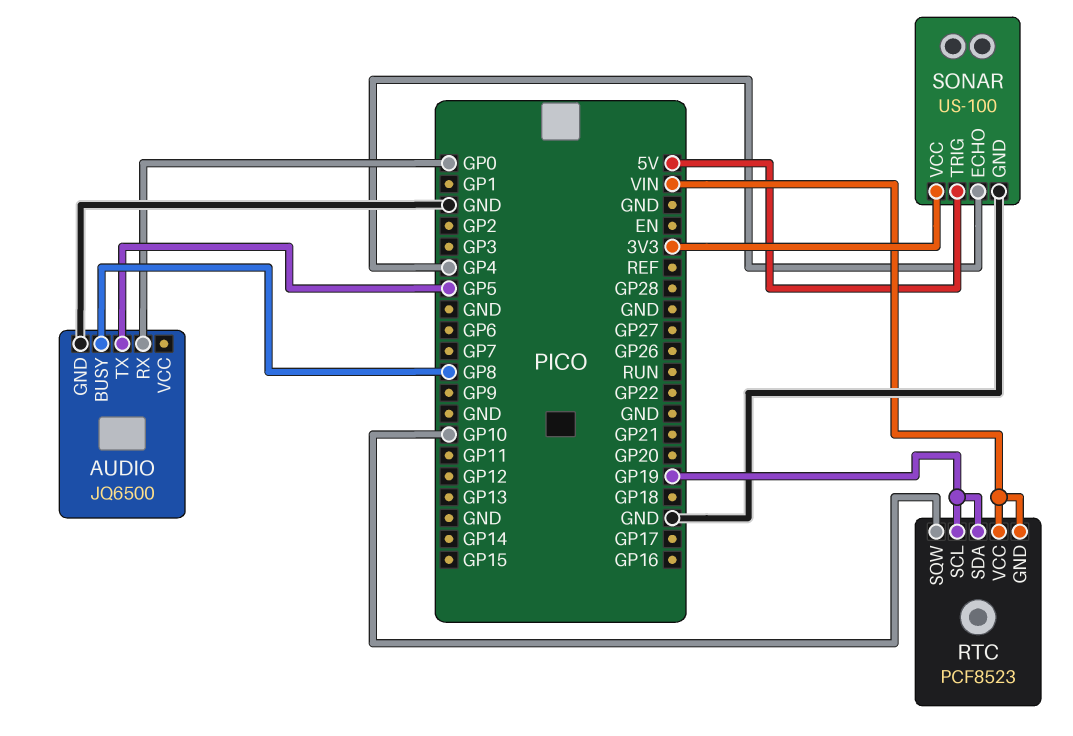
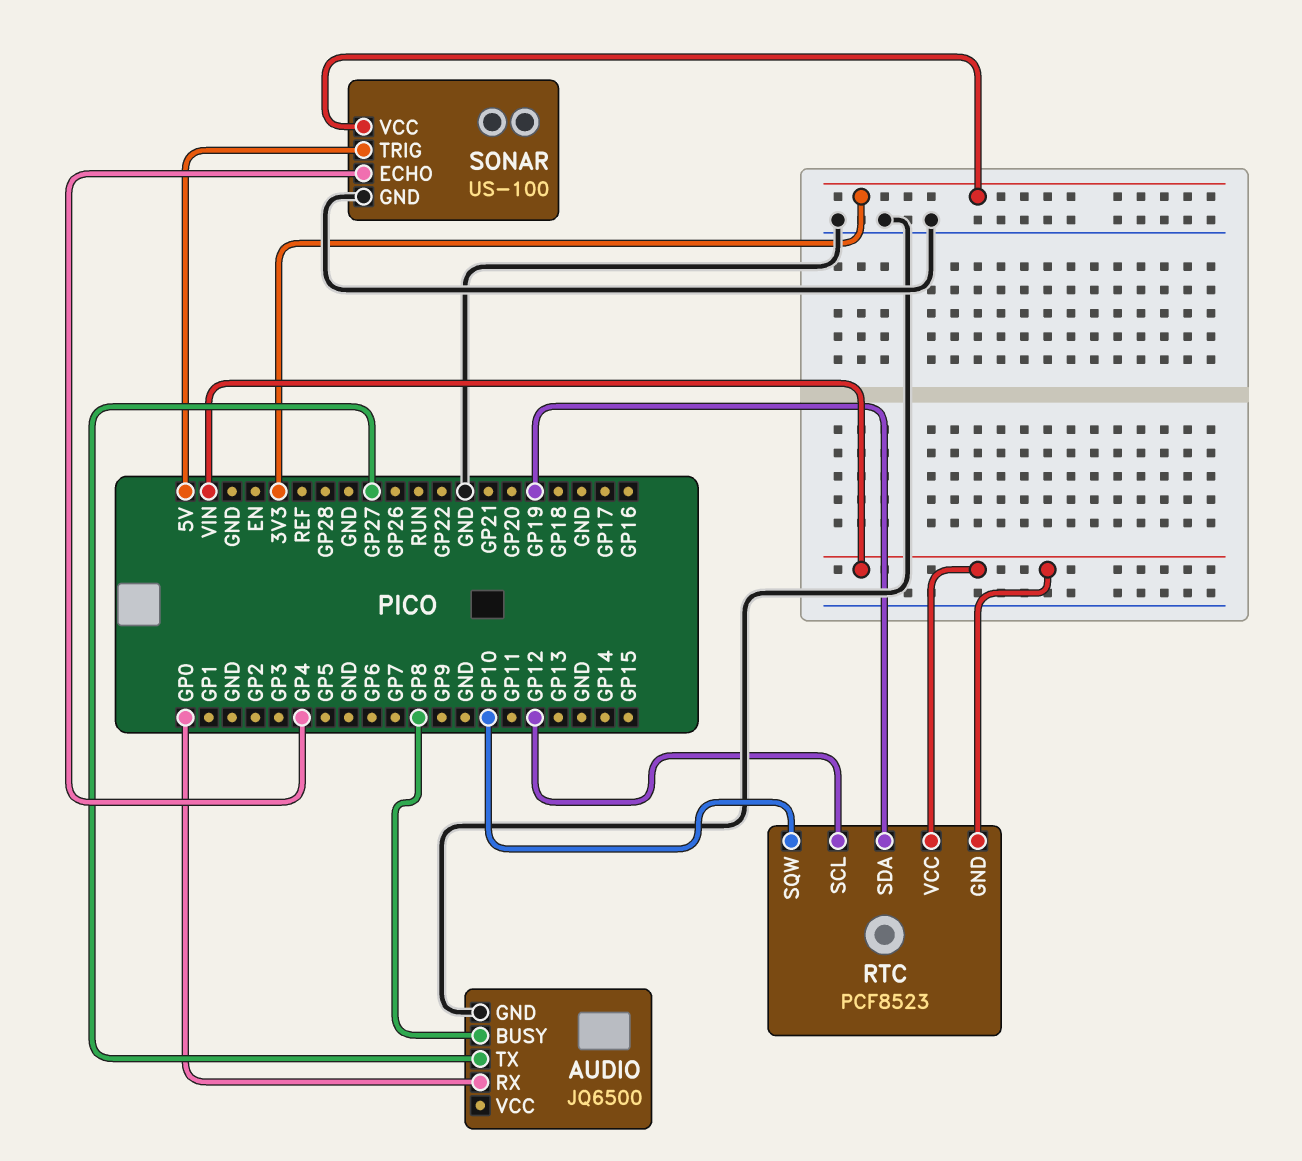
AUDIO pin TX: GP5 -> GP27
RTC pin SCL: GP19 -> GP12

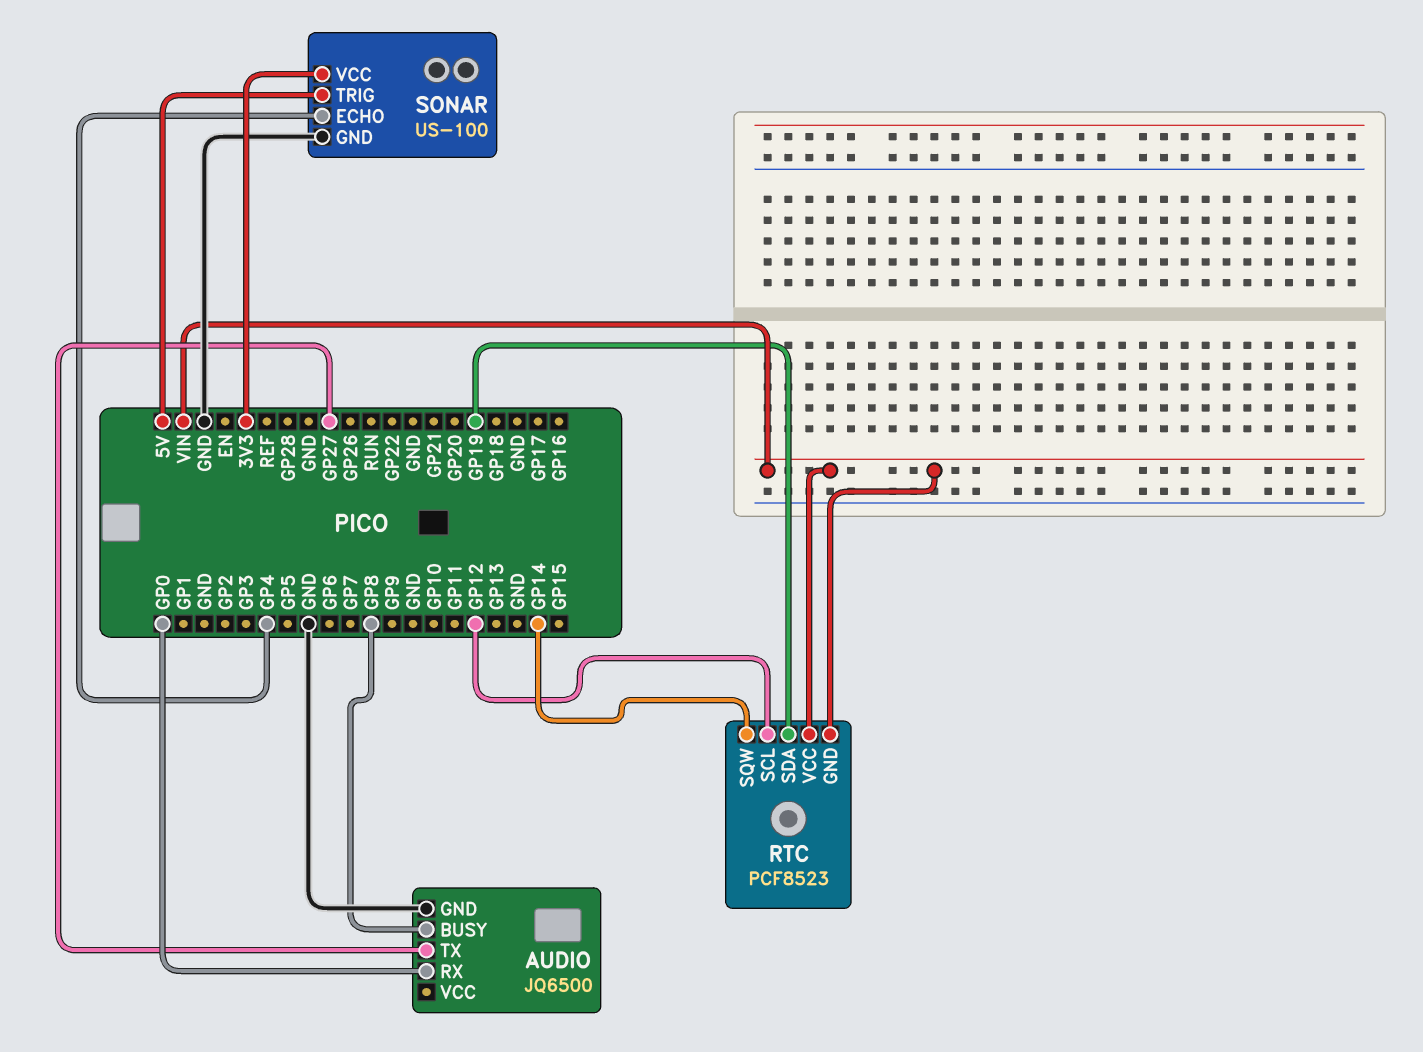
RTC pin SQW: GP10 -> GP14

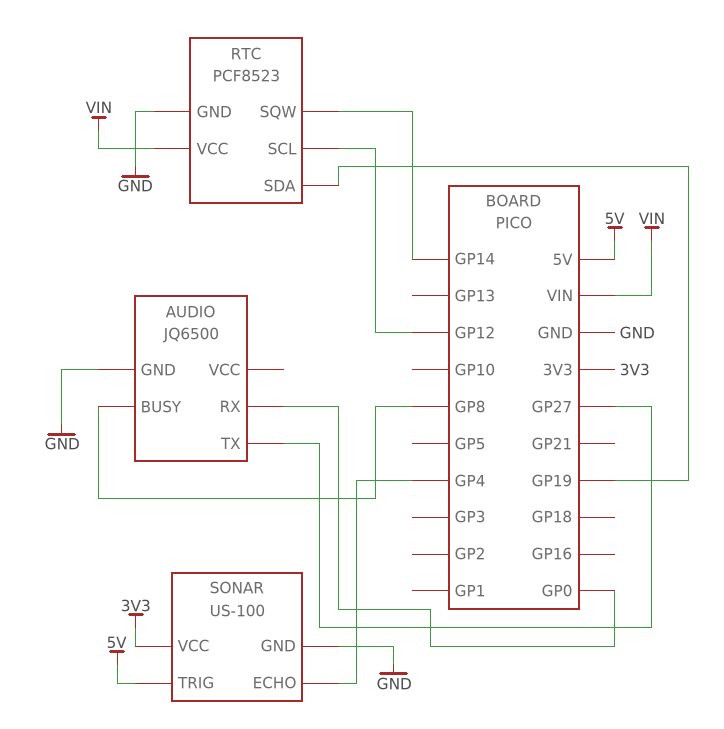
RTC pin GND: VIN -> GND

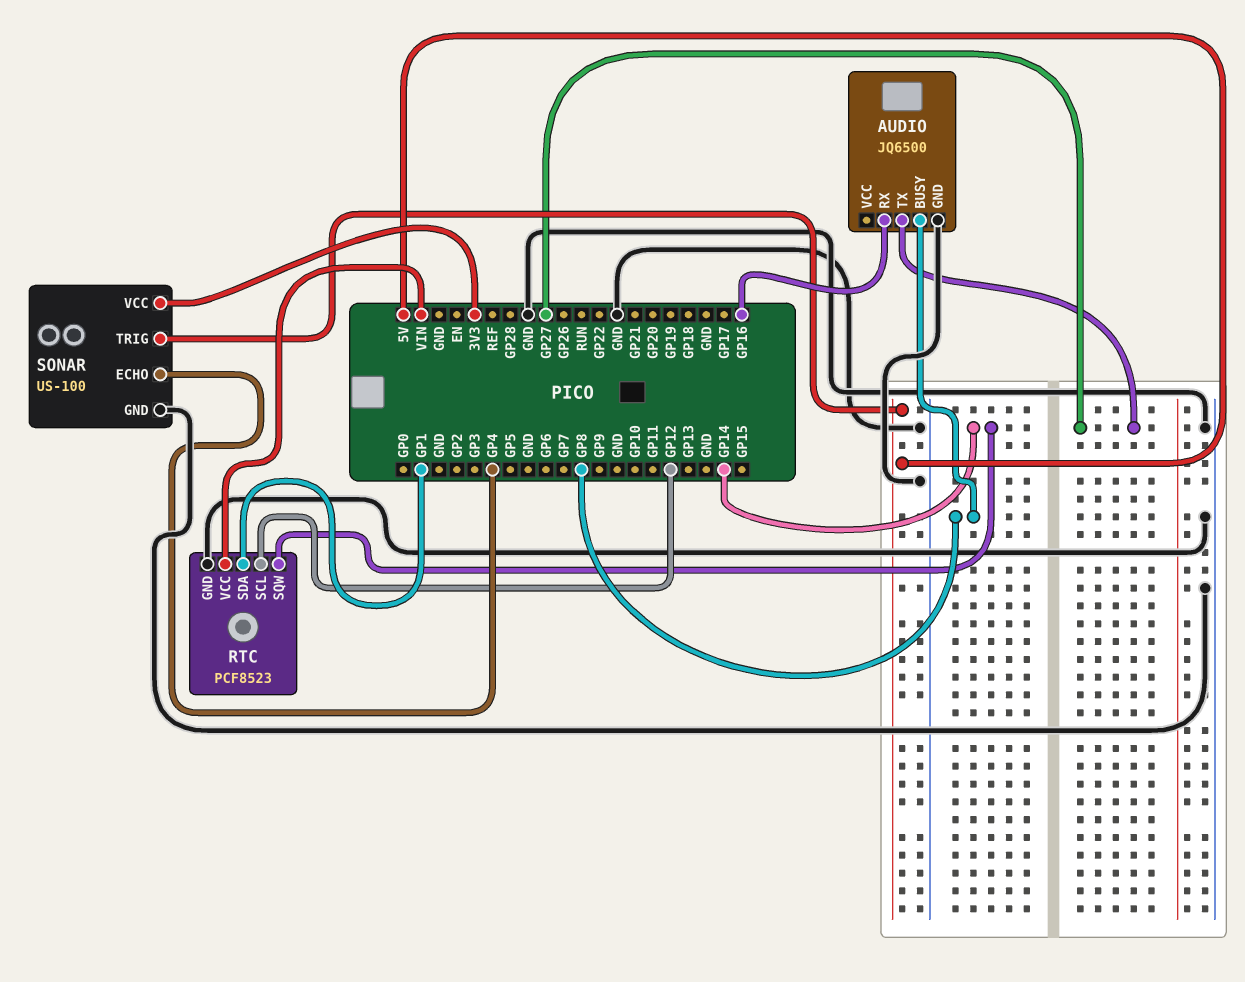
AUDIO pin RX: GP0 -> GP16
RTC pin SDA: GP19 -> GP1

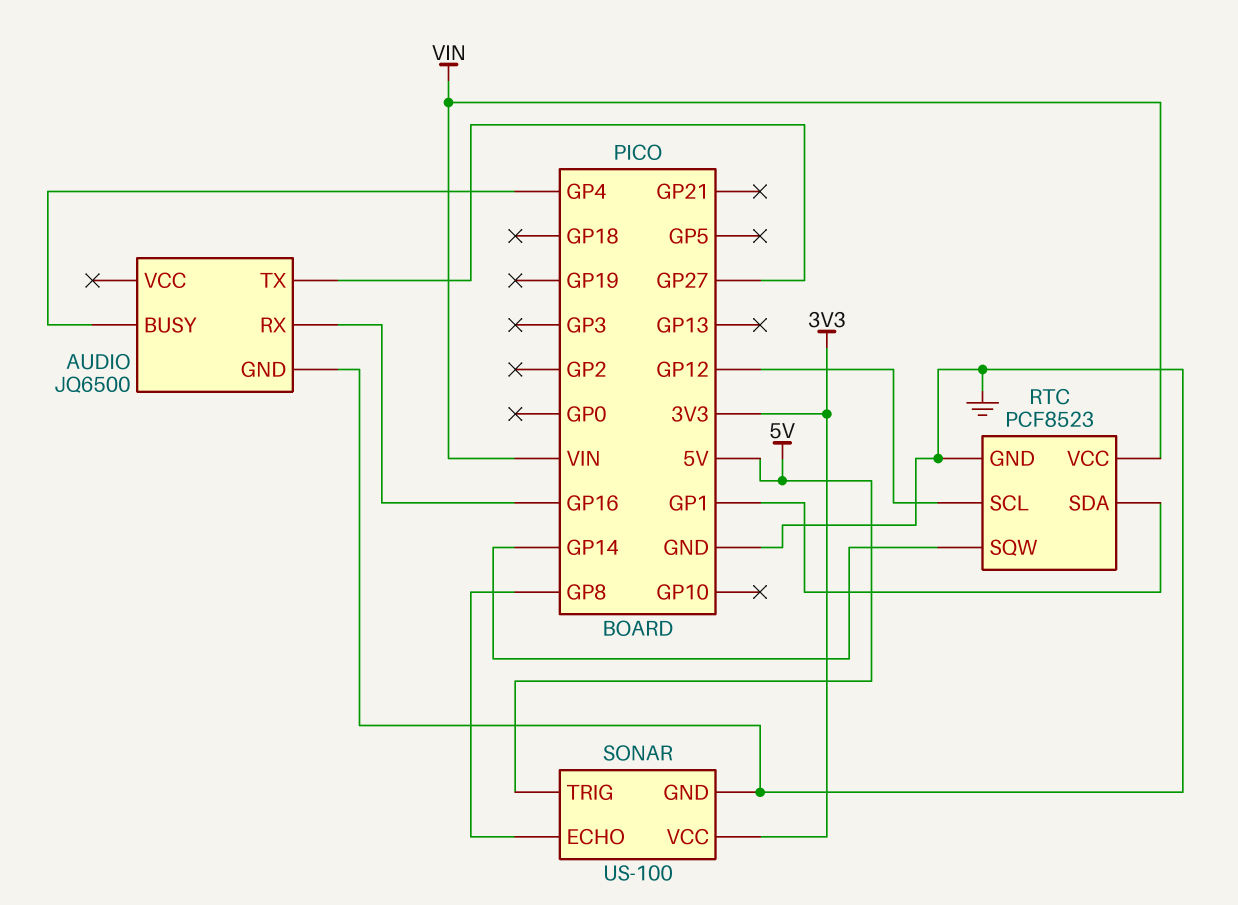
AUDIO pin BUSY: GP8 -> GP4
SONAR pin ECHO: GP4 -> GP8

